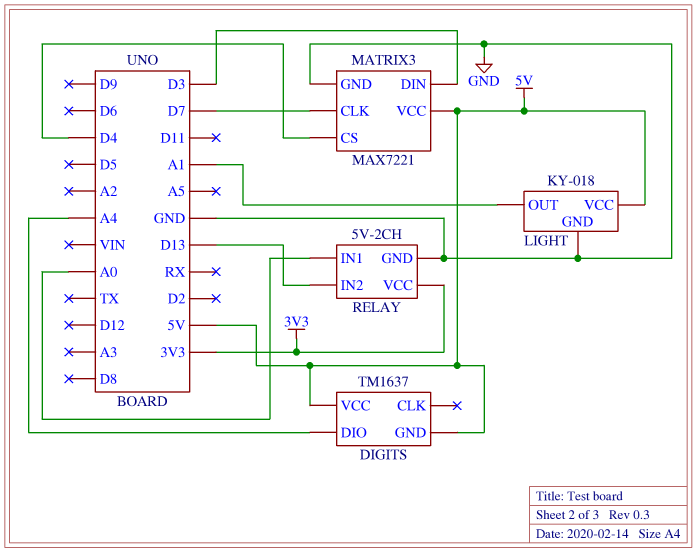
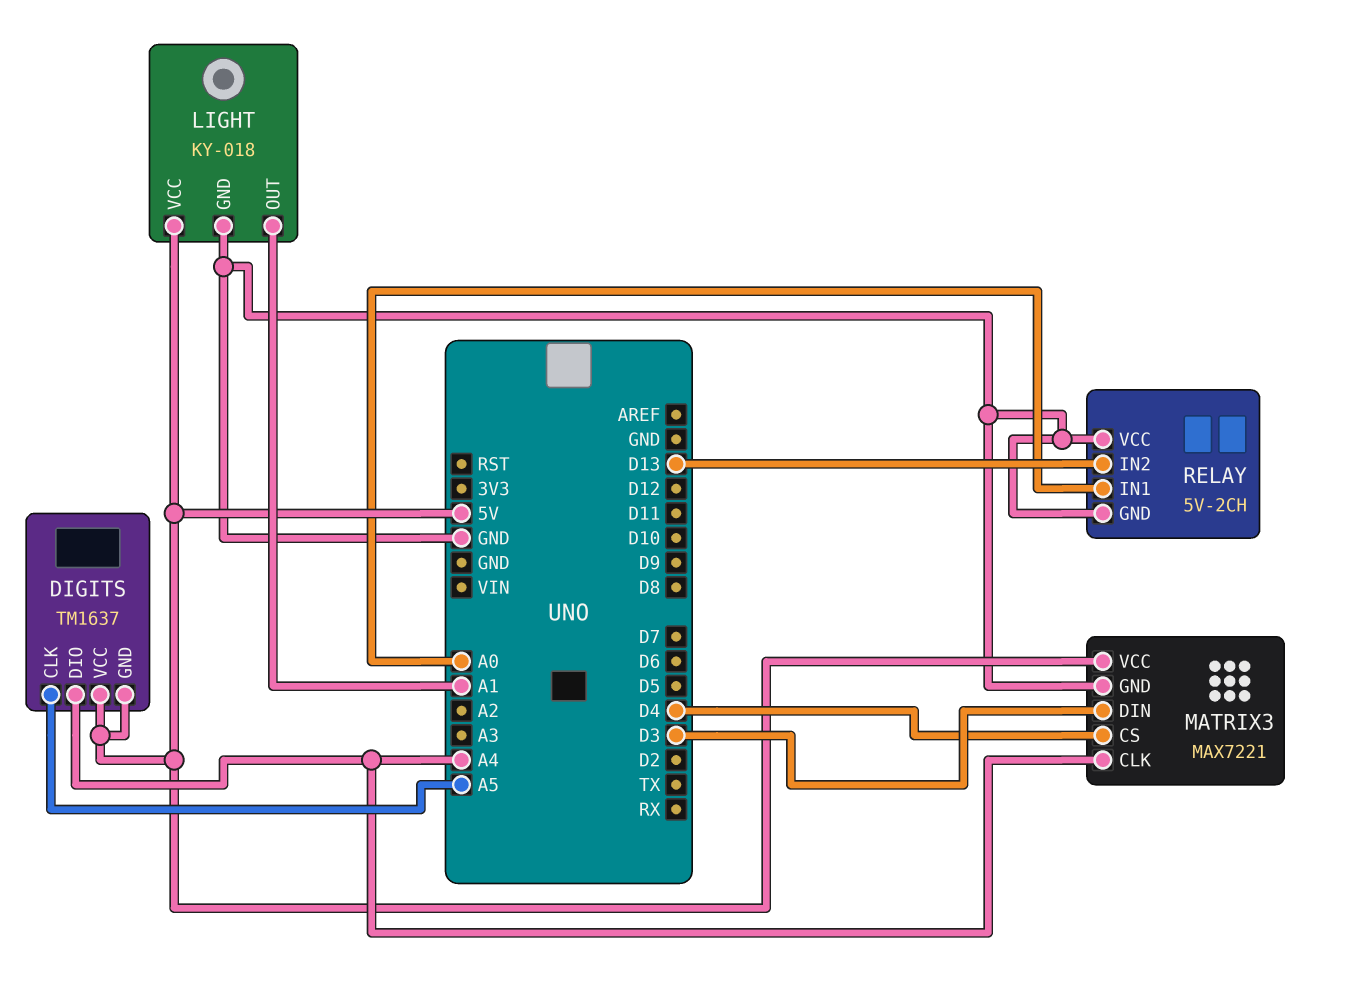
DIGITS pin CLK: none -> A5
MATRIX3 pin CLK: D7 -> A4
RELAY pin VCC: 3V3 -> GND

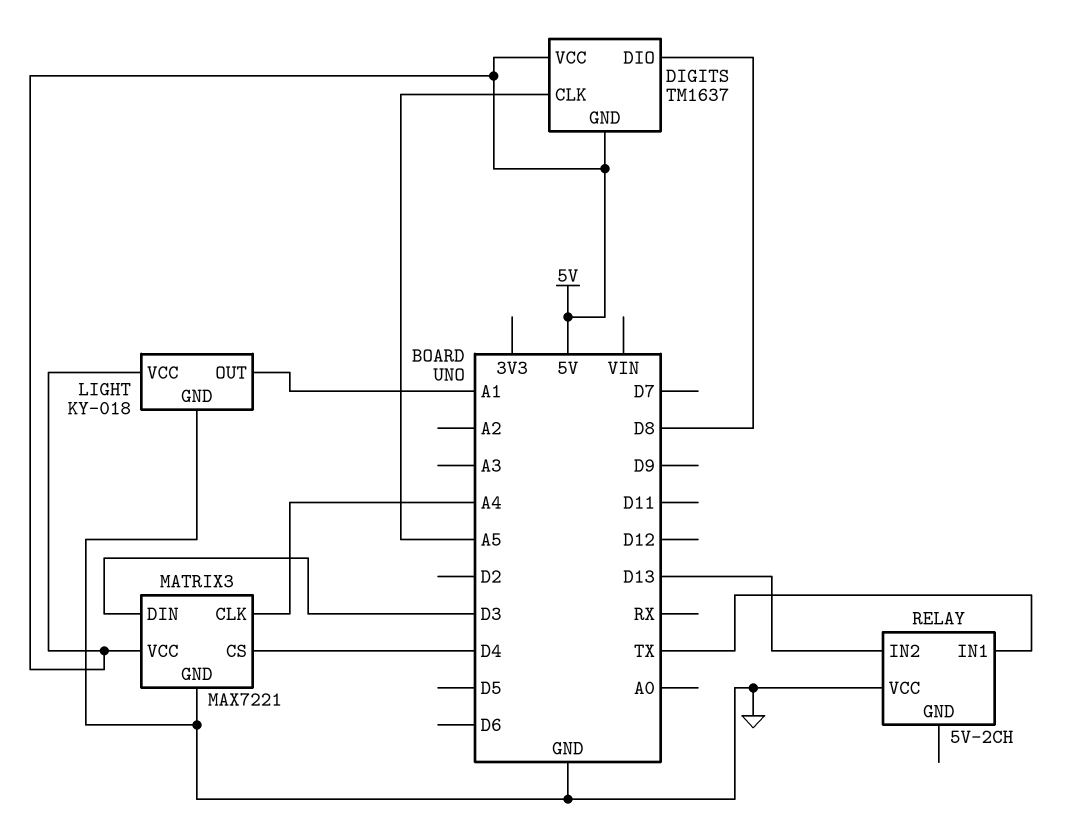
DIGITS pin DIO: A4 -> D8
RELAY pin GND: GND -> none
RELAY pin IN1: A0 -> TX

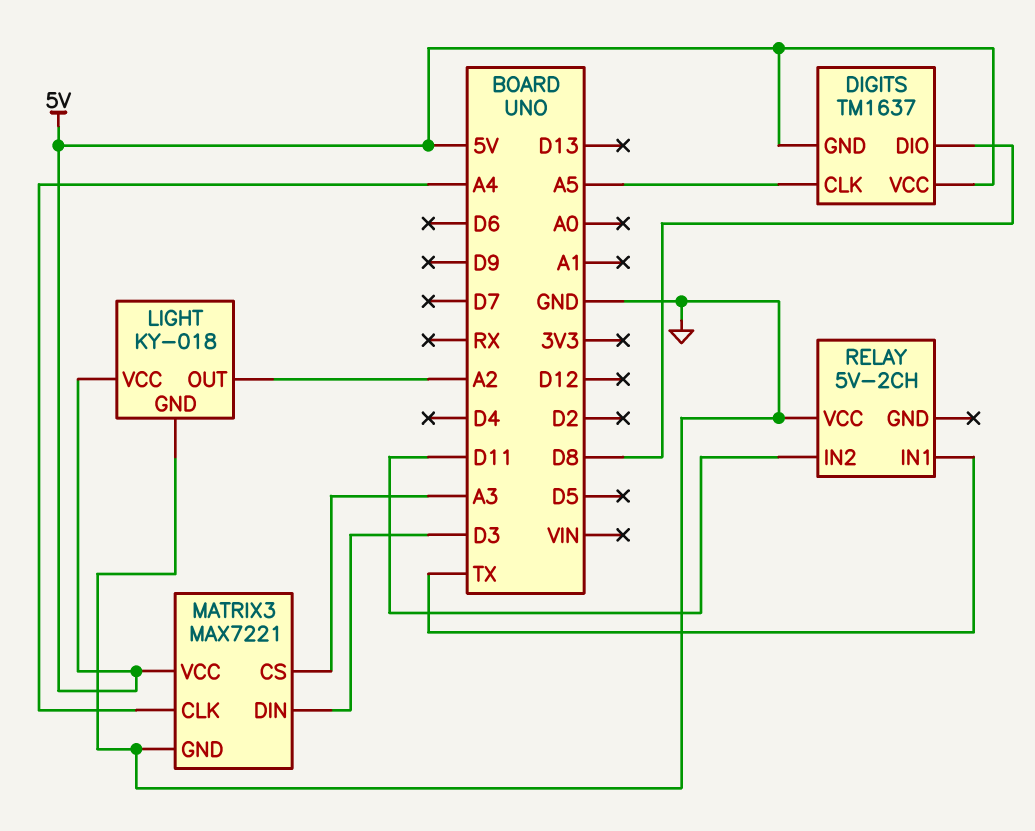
LIGHT pin OUT: A1 -> A2
MATRIX3 pin CS: D4 -> A3
RELAY pin IN2: D13 -> D11

